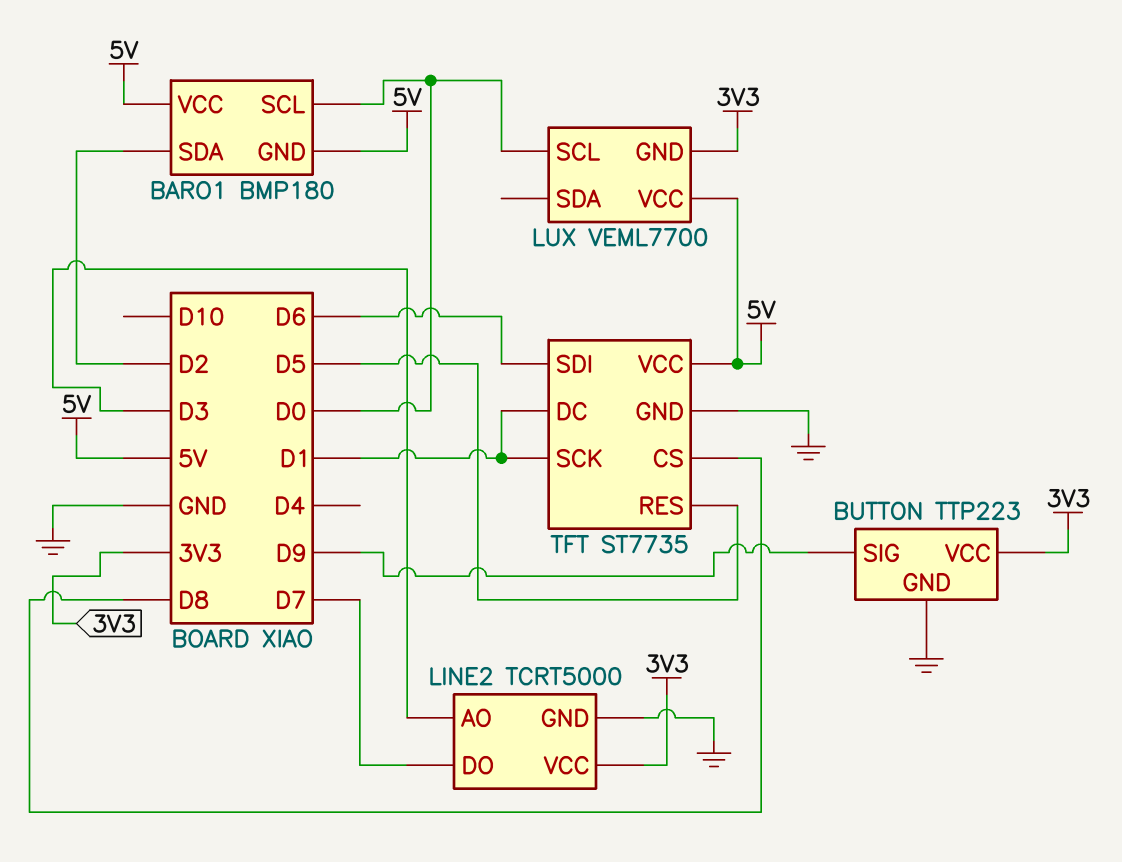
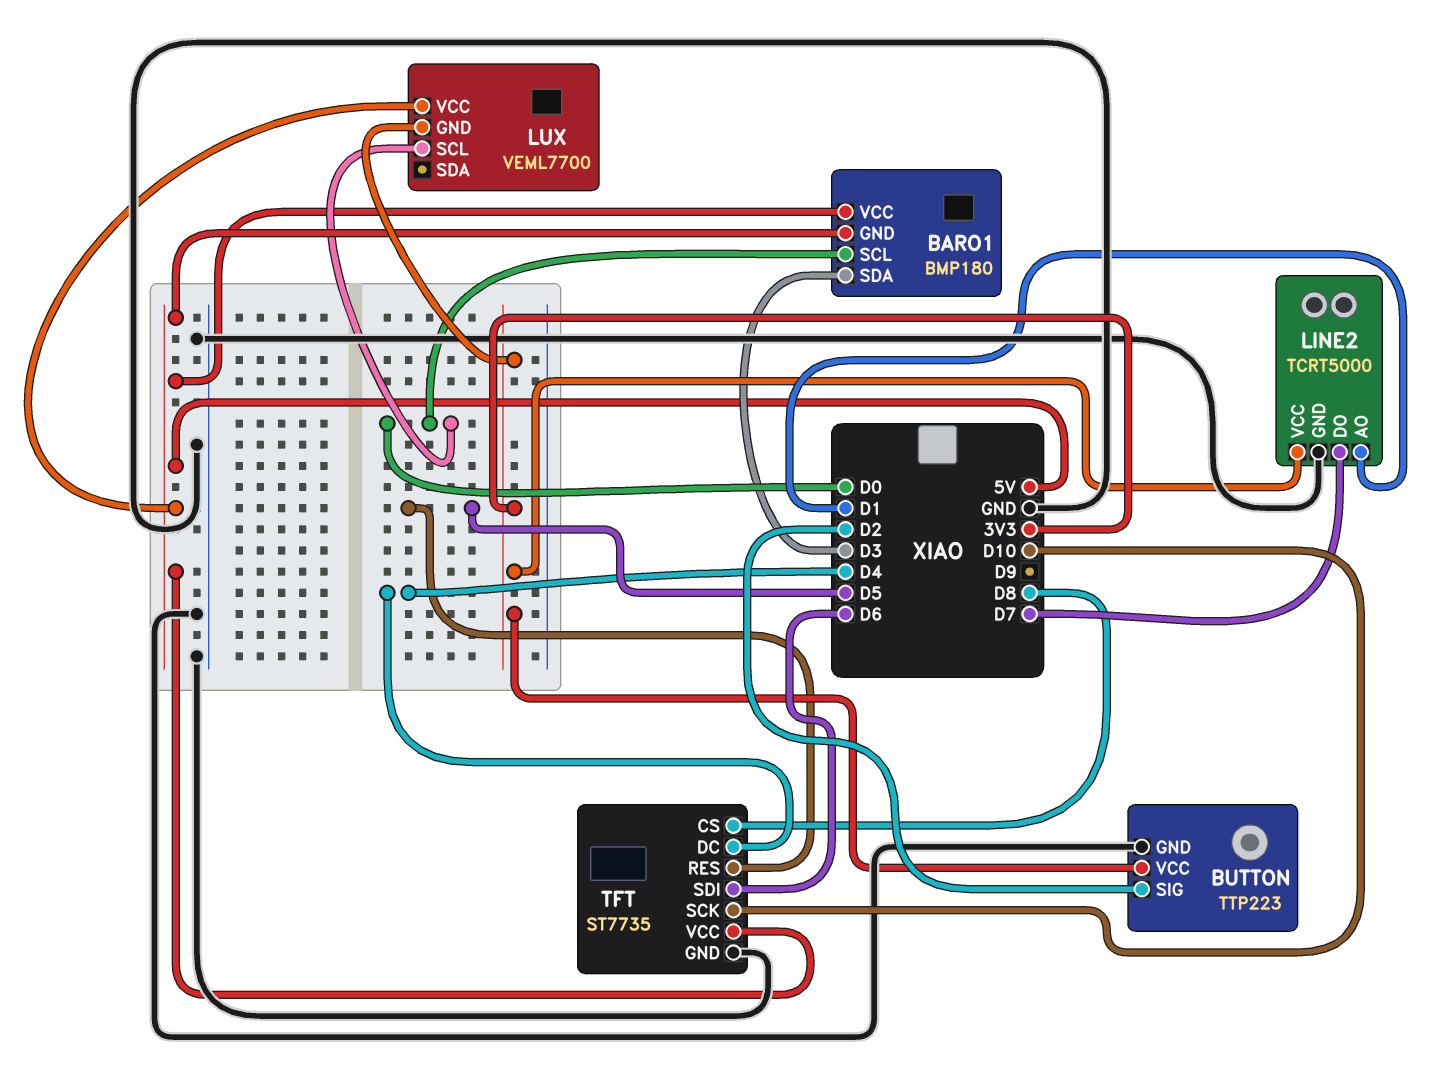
BARO1 pin SDA: D2 -> D3
BUTTON pin SIG: D9 -> D2
LINE2 pin AO: D3 -> D1
TFT pin DC: D1 -> D4
TFT pin SCK: D1 -> D10

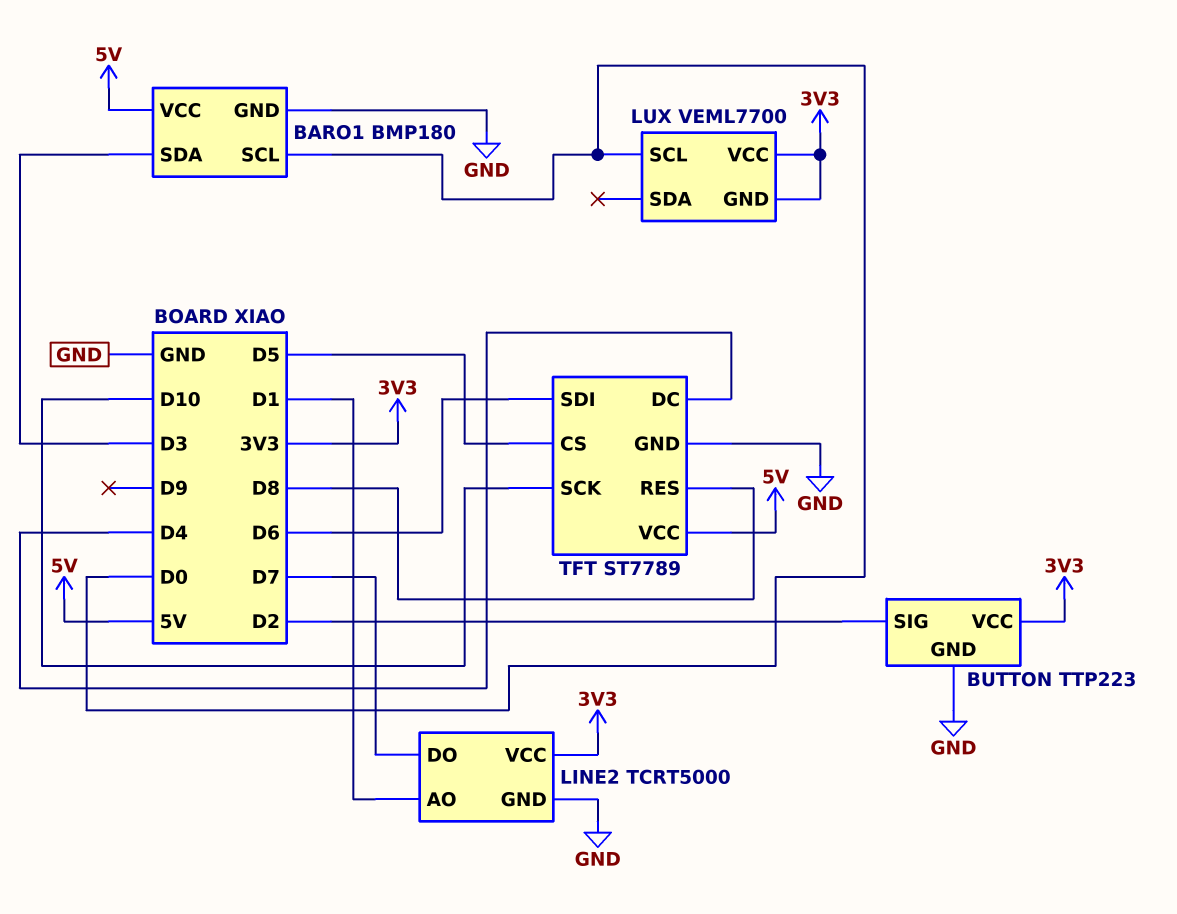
BARO1 pin GND: 5V -> GND
LUX pin VCC: 5V -> 3V3
TFT: ST7735 -> ST7789
TFT pin CS: D8 -> D5
TFT pin RES: D5 -> D8

